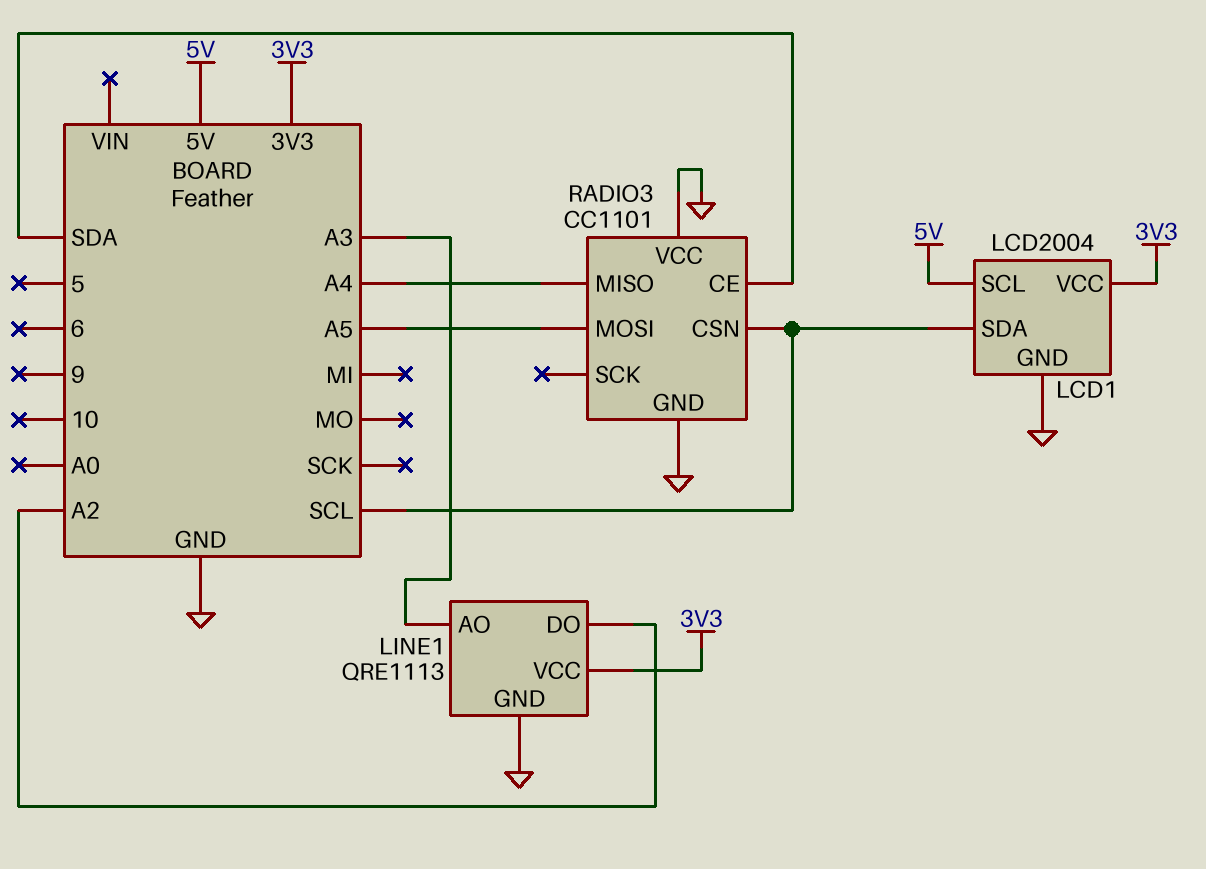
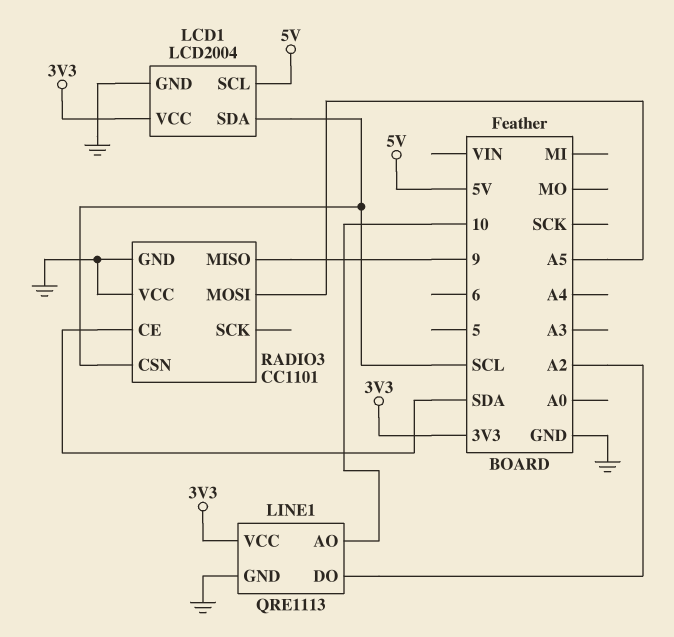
LINE1 pin AO: A3 -> 10
RADIO3 pin MISO: A4 -> 9

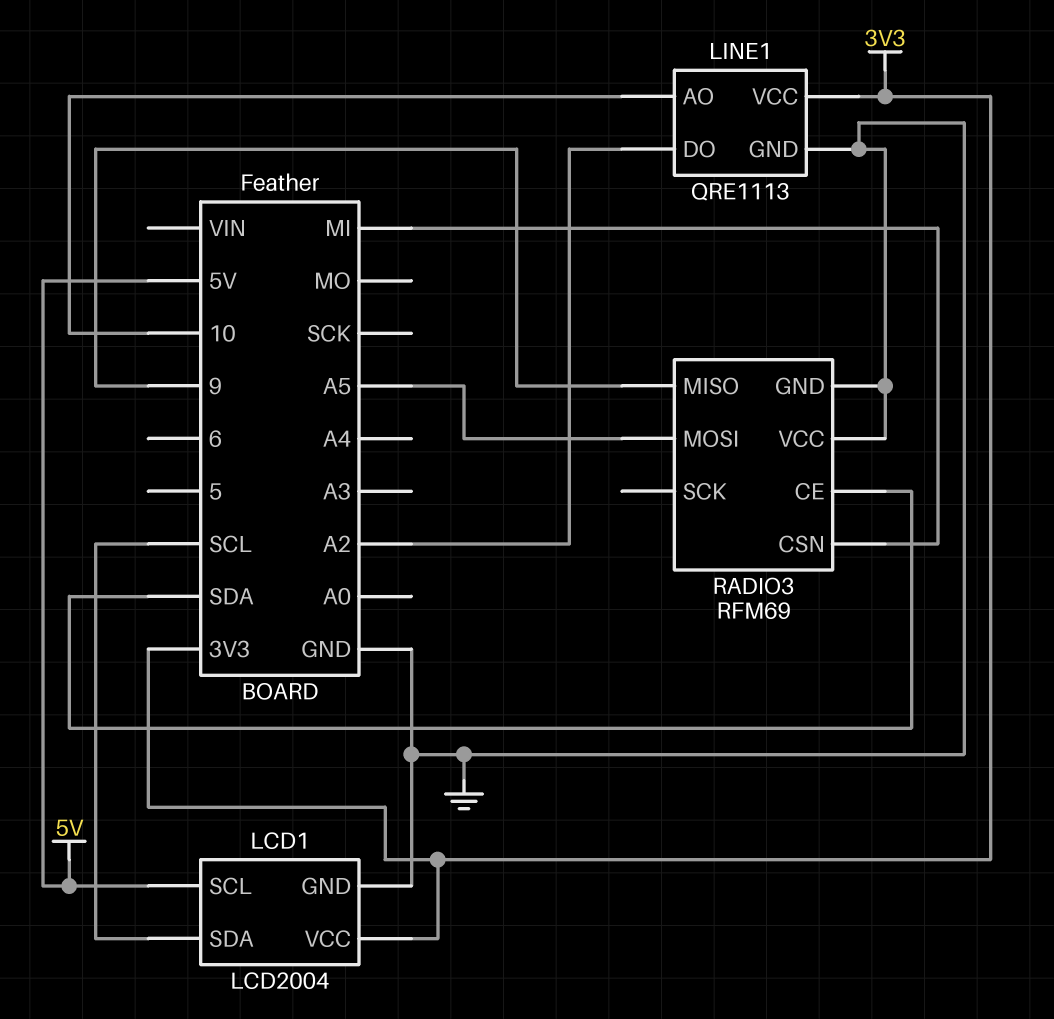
RADIO3: CC1101 -> RFM69
RADIO3 pin CSN: SCL -> MI

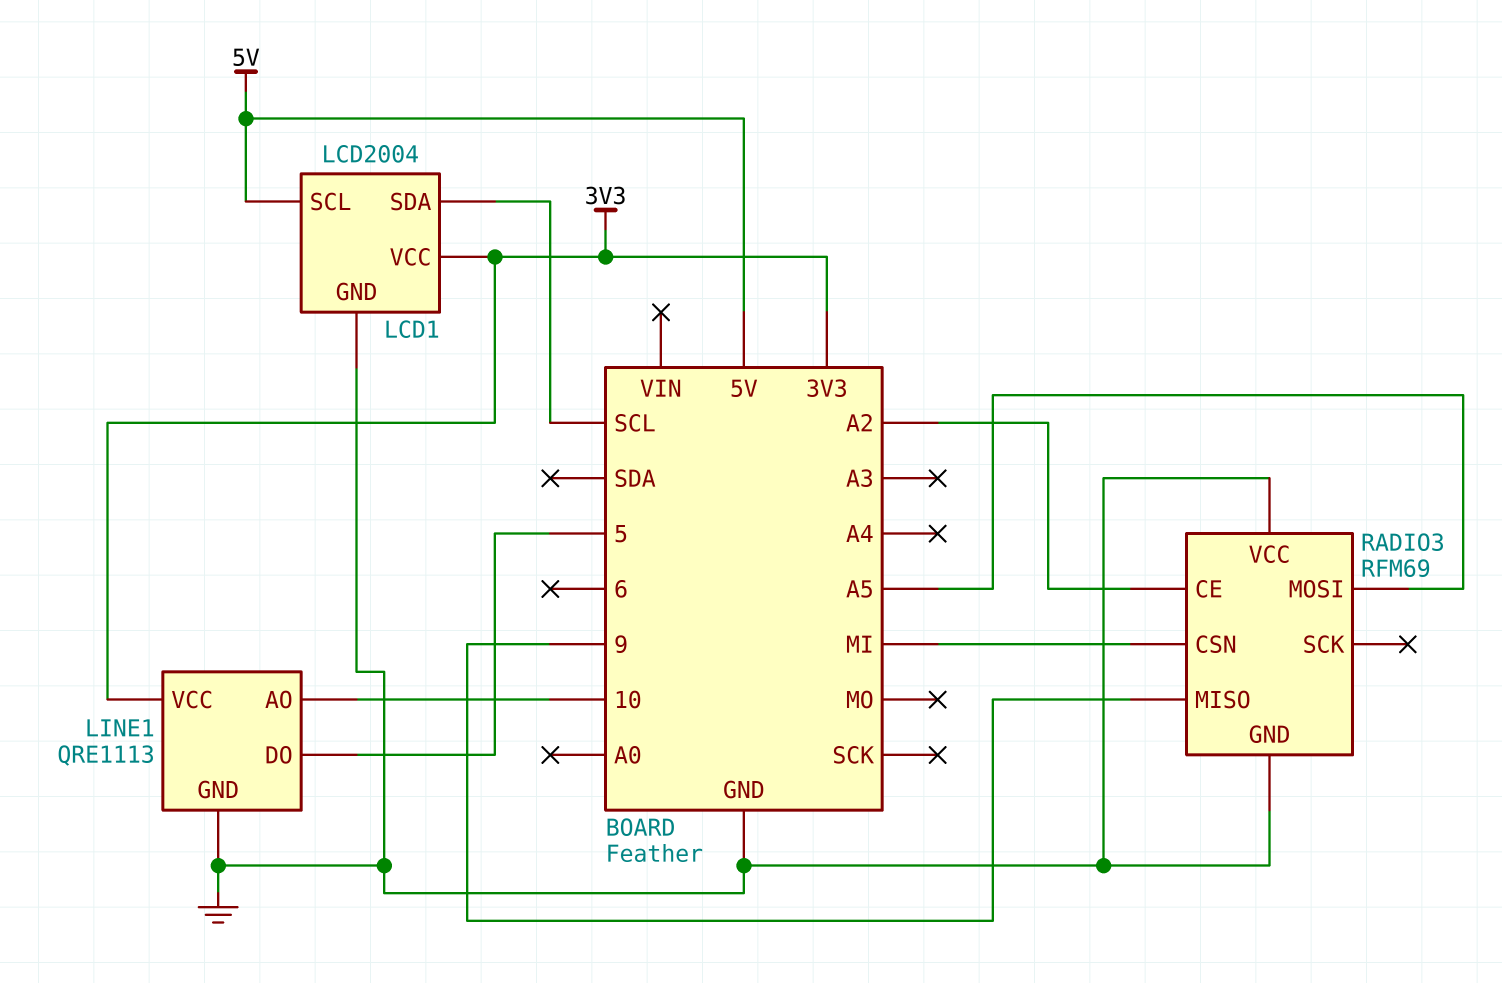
LINE1 pin DO: A2 -> 5
RADIO3 pin CE: SDA -> A2

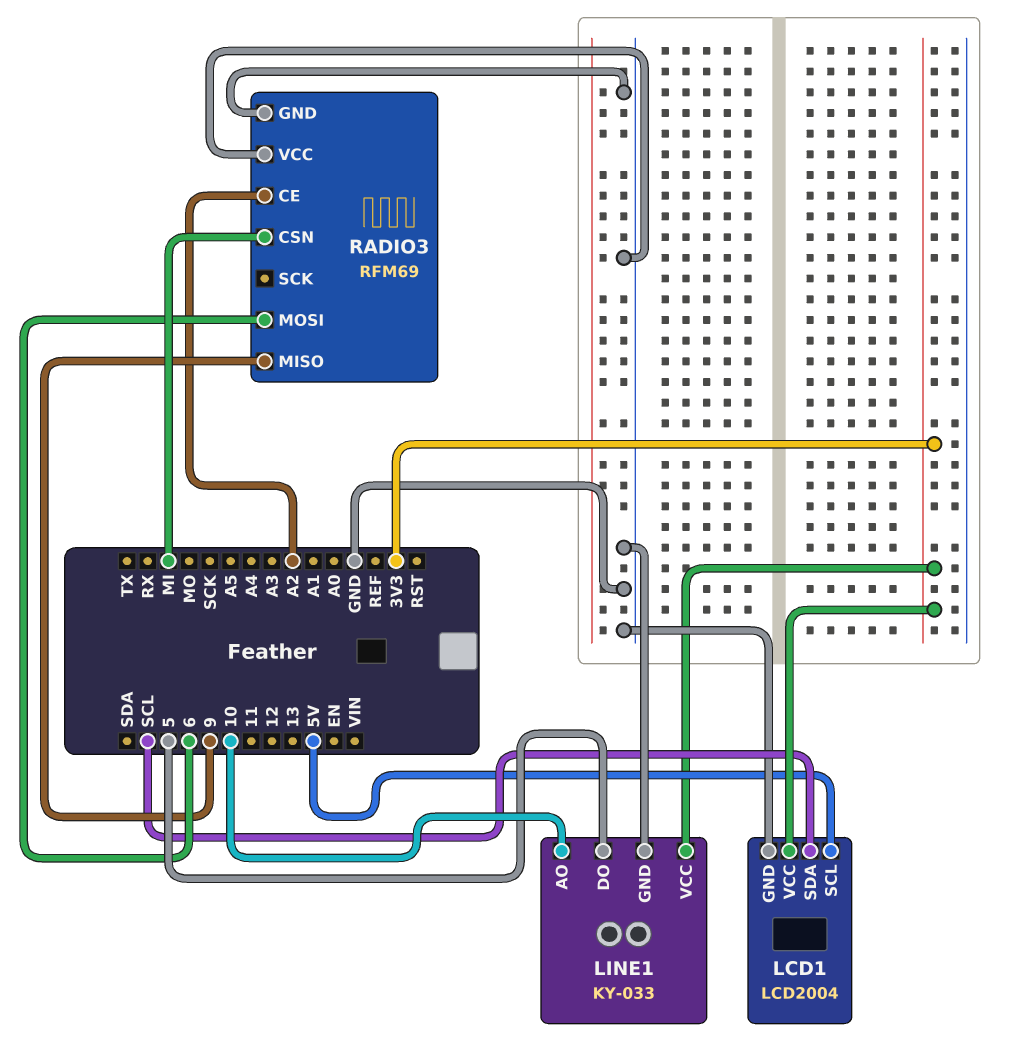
LINE1: QRE1113 -> KY-033
RADIO3 pin MOSI: A5 -> 6

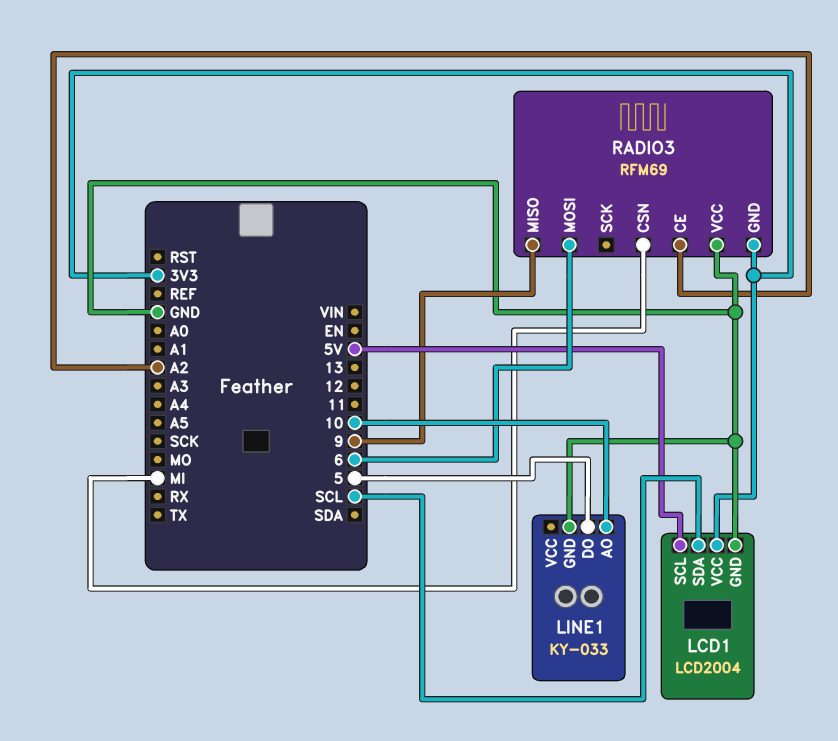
LINE1 pin VCC: 3V3 -> none
RADIO3 pin GND: GND -> 3V3

